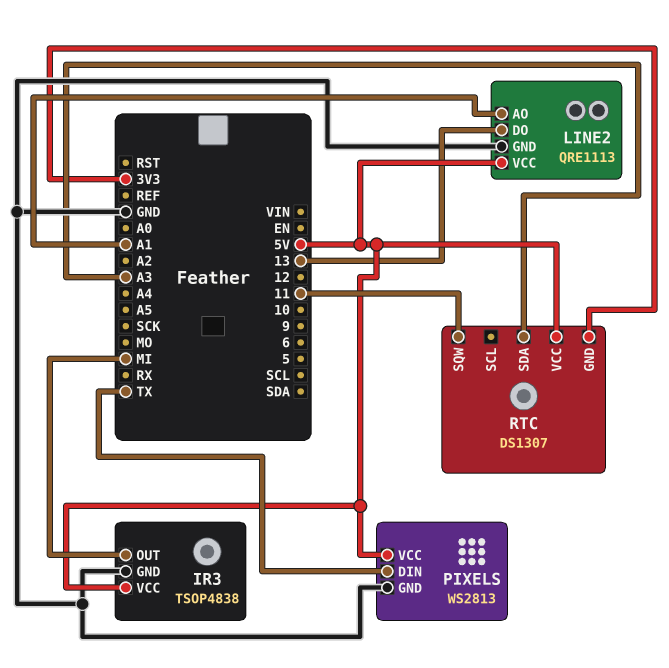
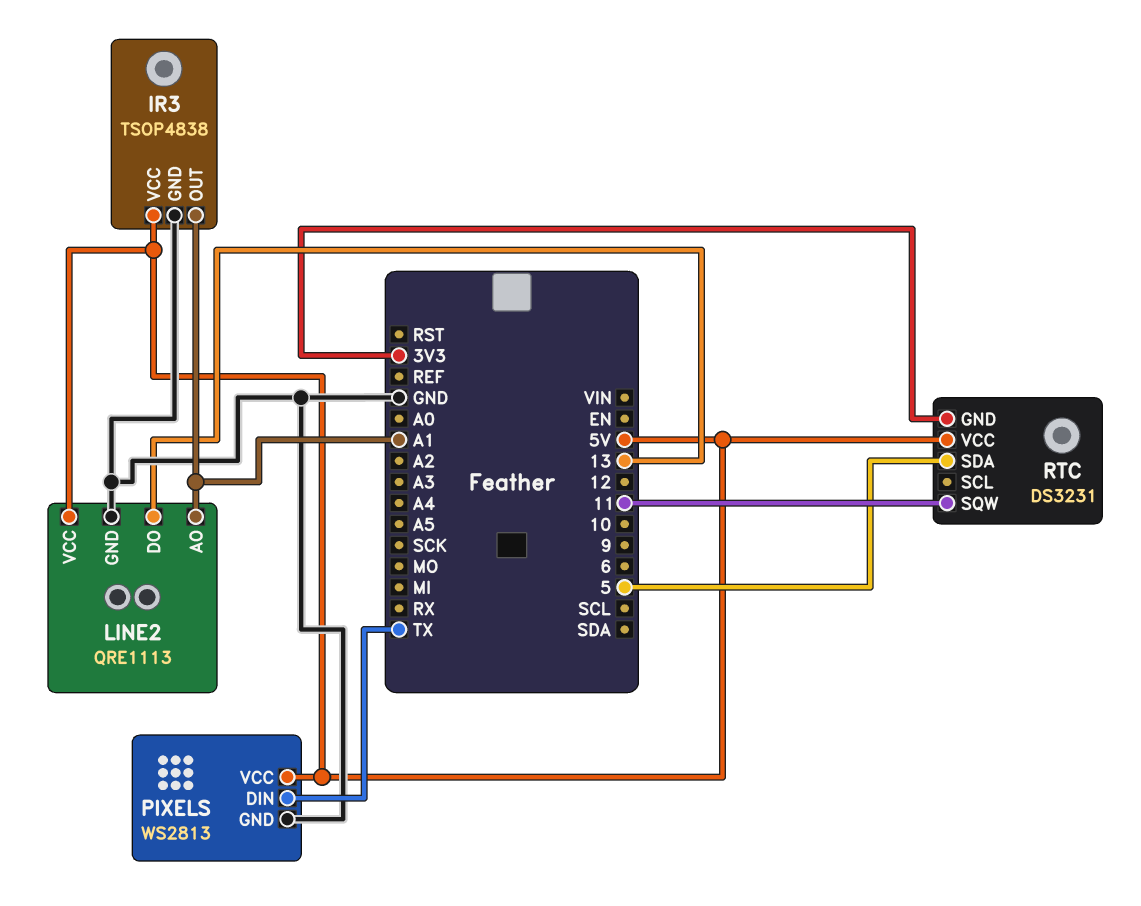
IR3 pin OUT: MI -> A1
RTC: DS1307 -> DS3231
RTC pin SDA: A3 -> 5

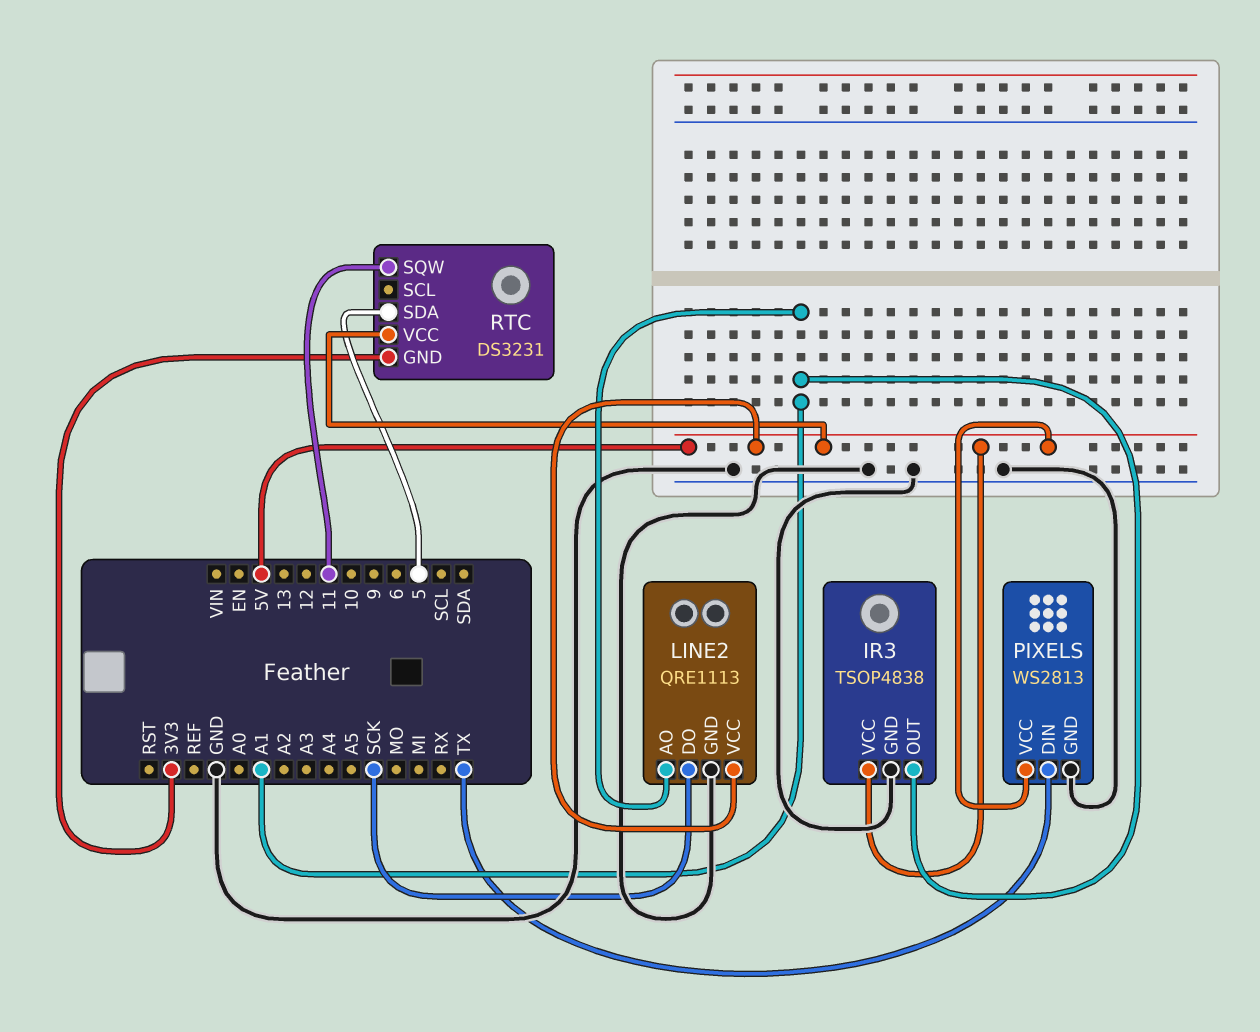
LINE2 pin DO: 13 -> SCK

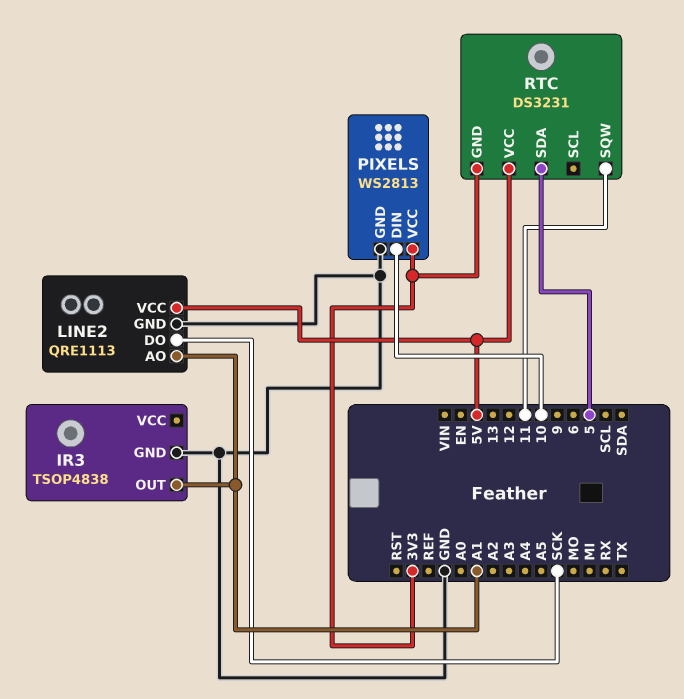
IR3 pin VCC: 5V -> none
PIXELS pin DIN: TX -> 10
PIXELS pin VCC: 5V -> 3V3

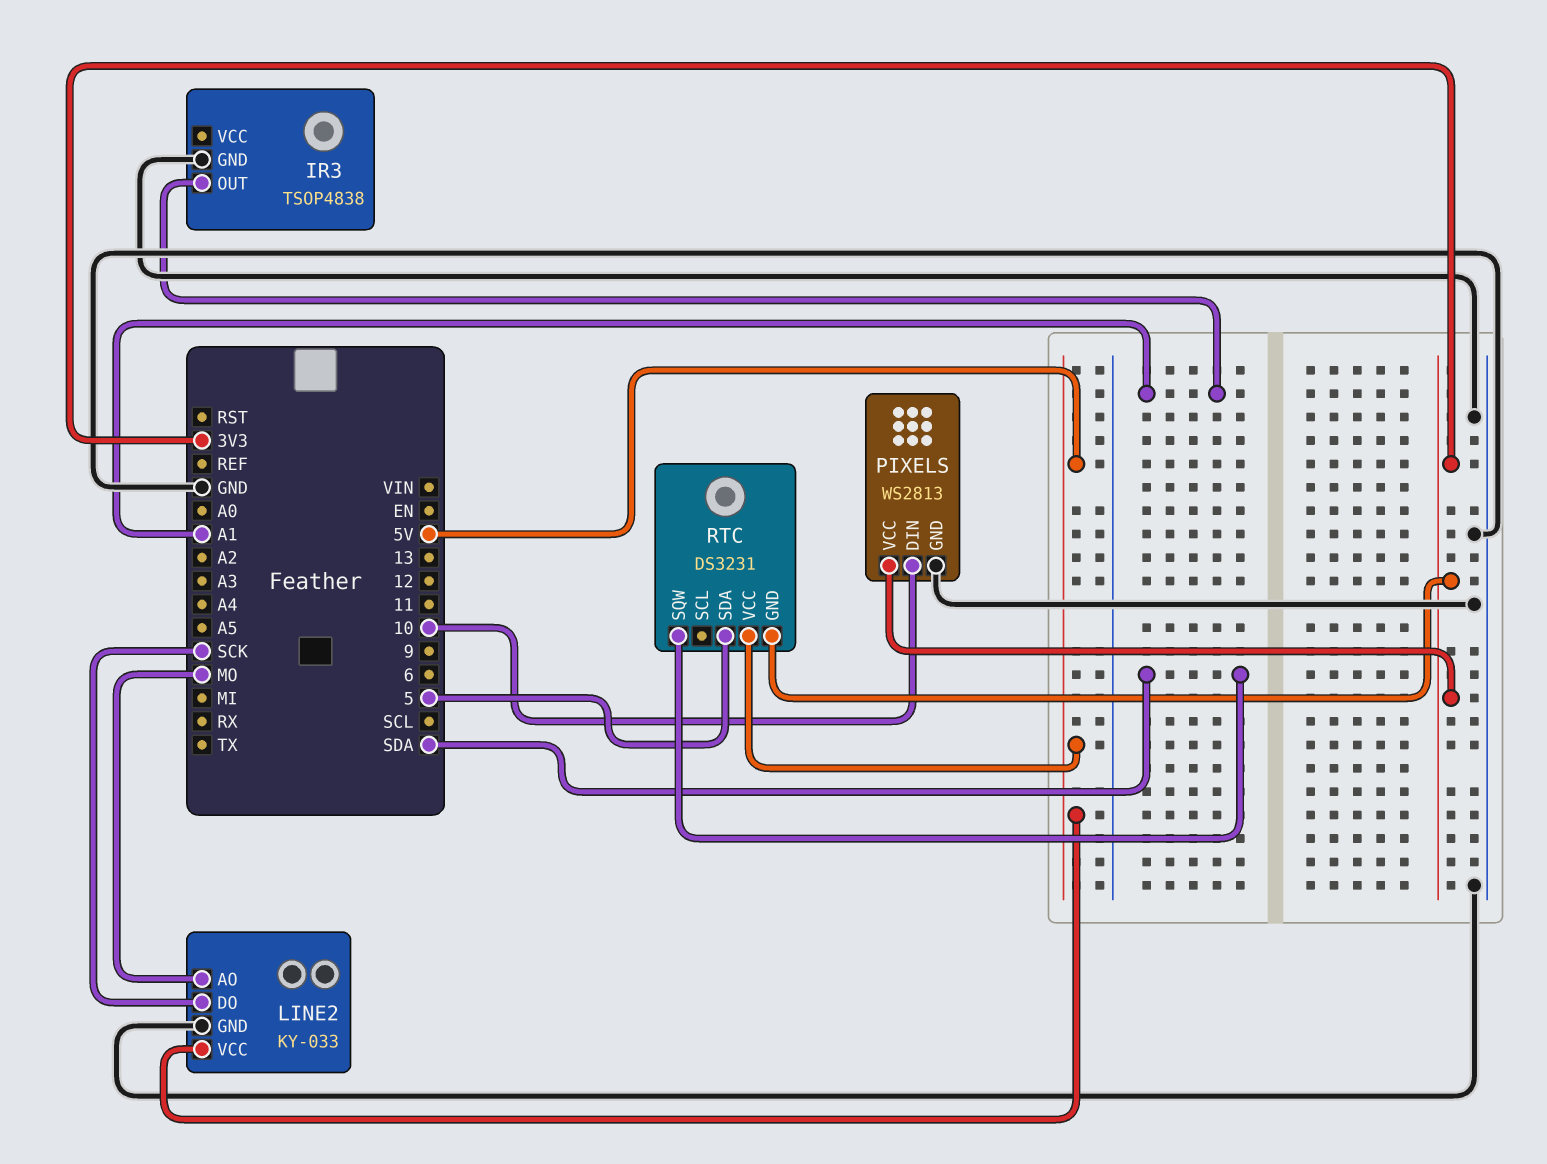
LINE2: QRE1113 -> KY-033
LINE2 pin AO: A1 -> MO
RTC pin SQW: 11 -> SDA

